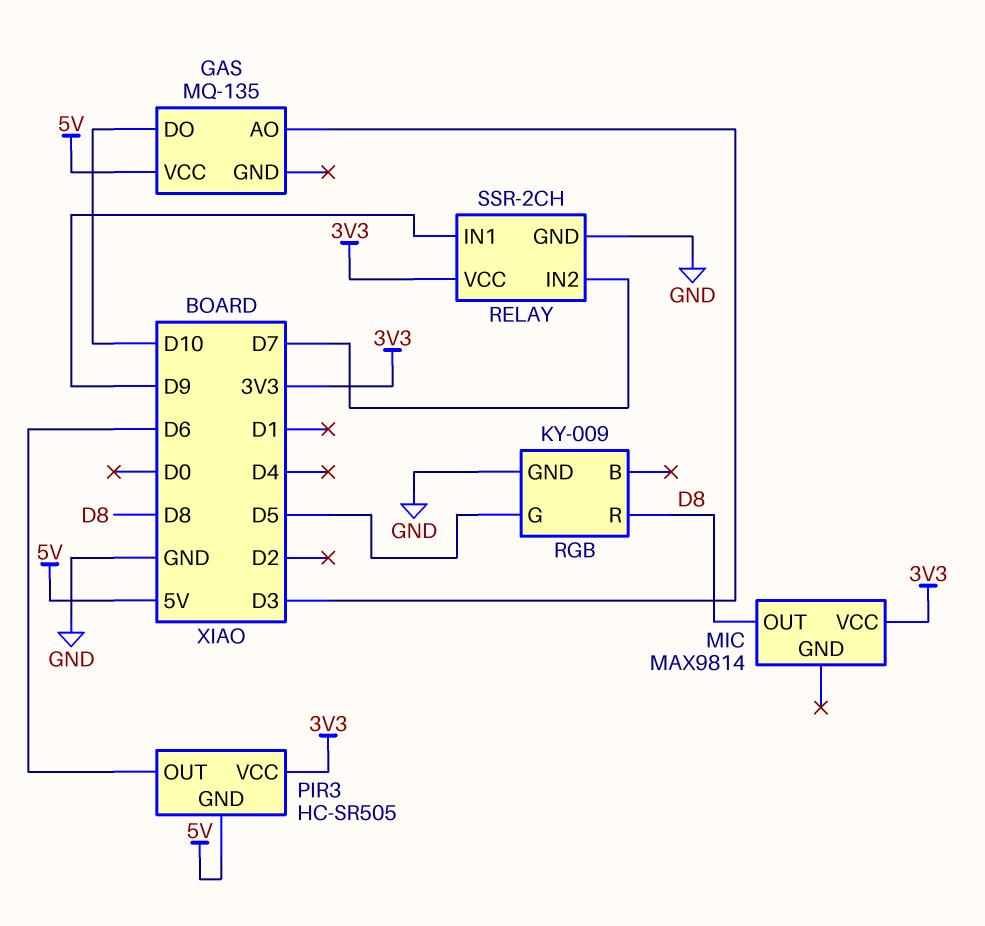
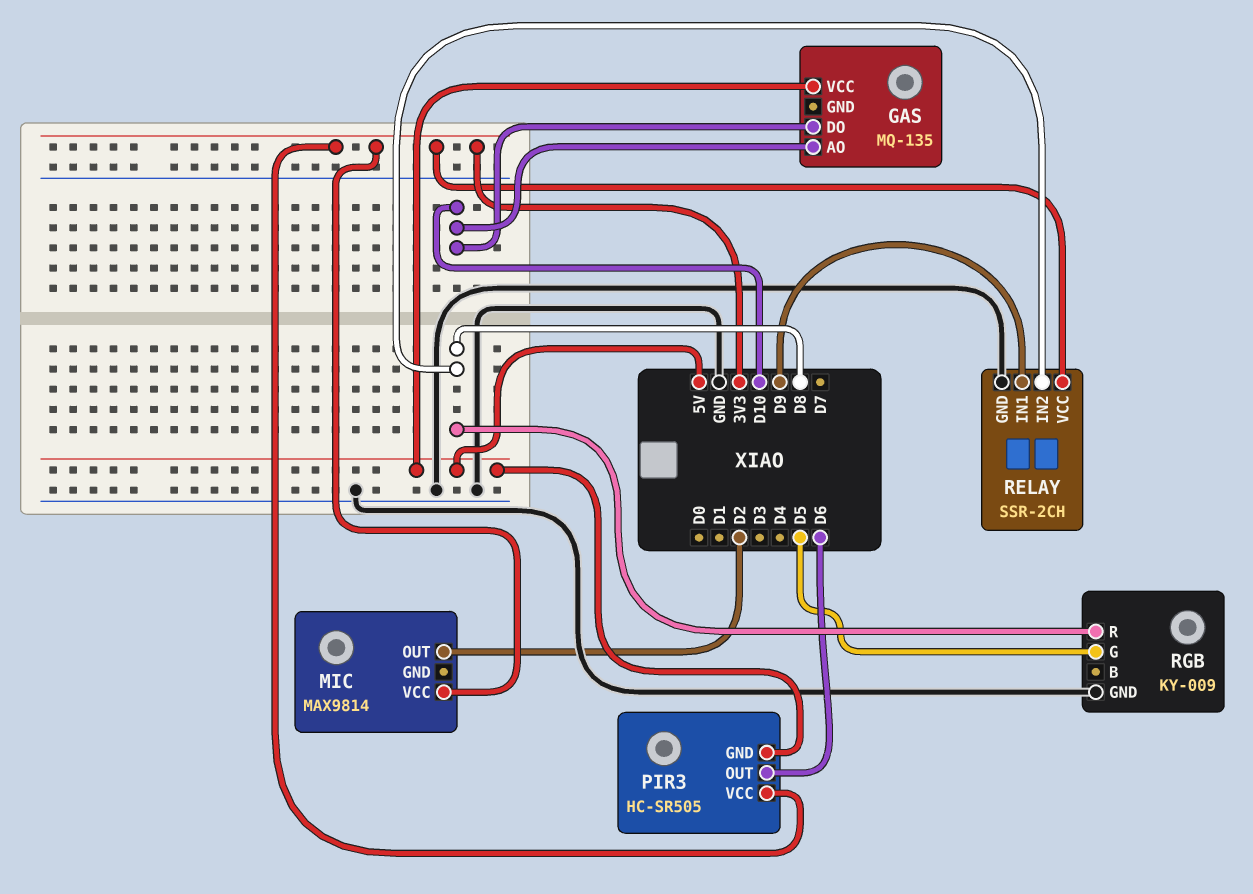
GAS pin AO: D3 -> D10
MIC pin OUT: D8 -> D2
RELAY pin IN2: D7 -> D8

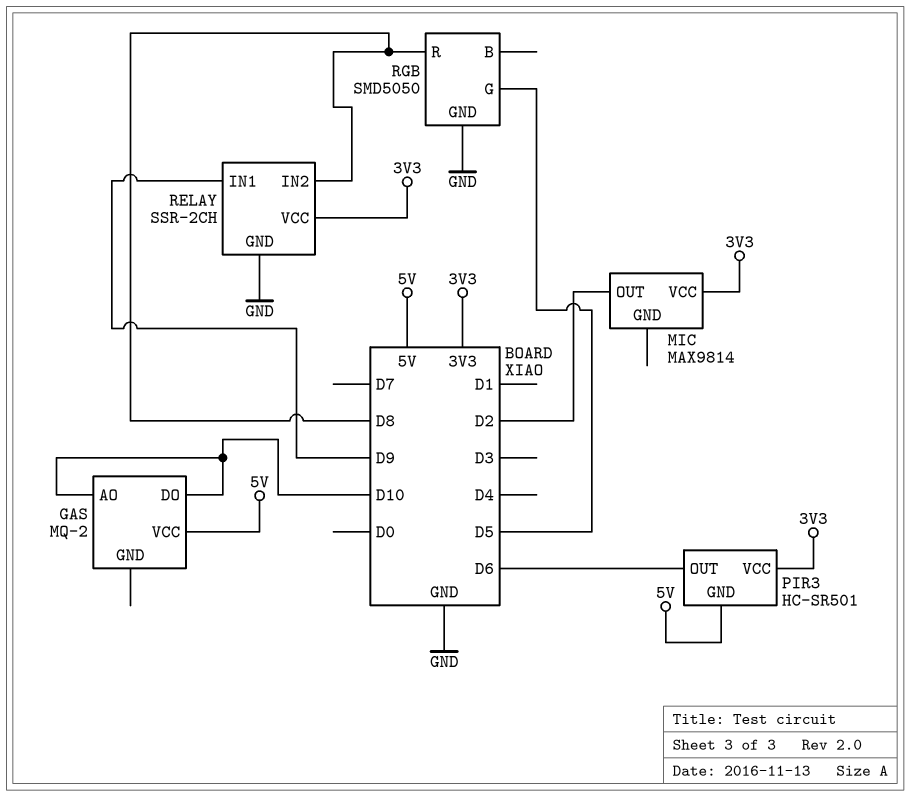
GAS: MQ-135 -> MQ-2
PIR3: HC-SR505 -> HC-SR501
RGB: KY-009 -> SMD5050

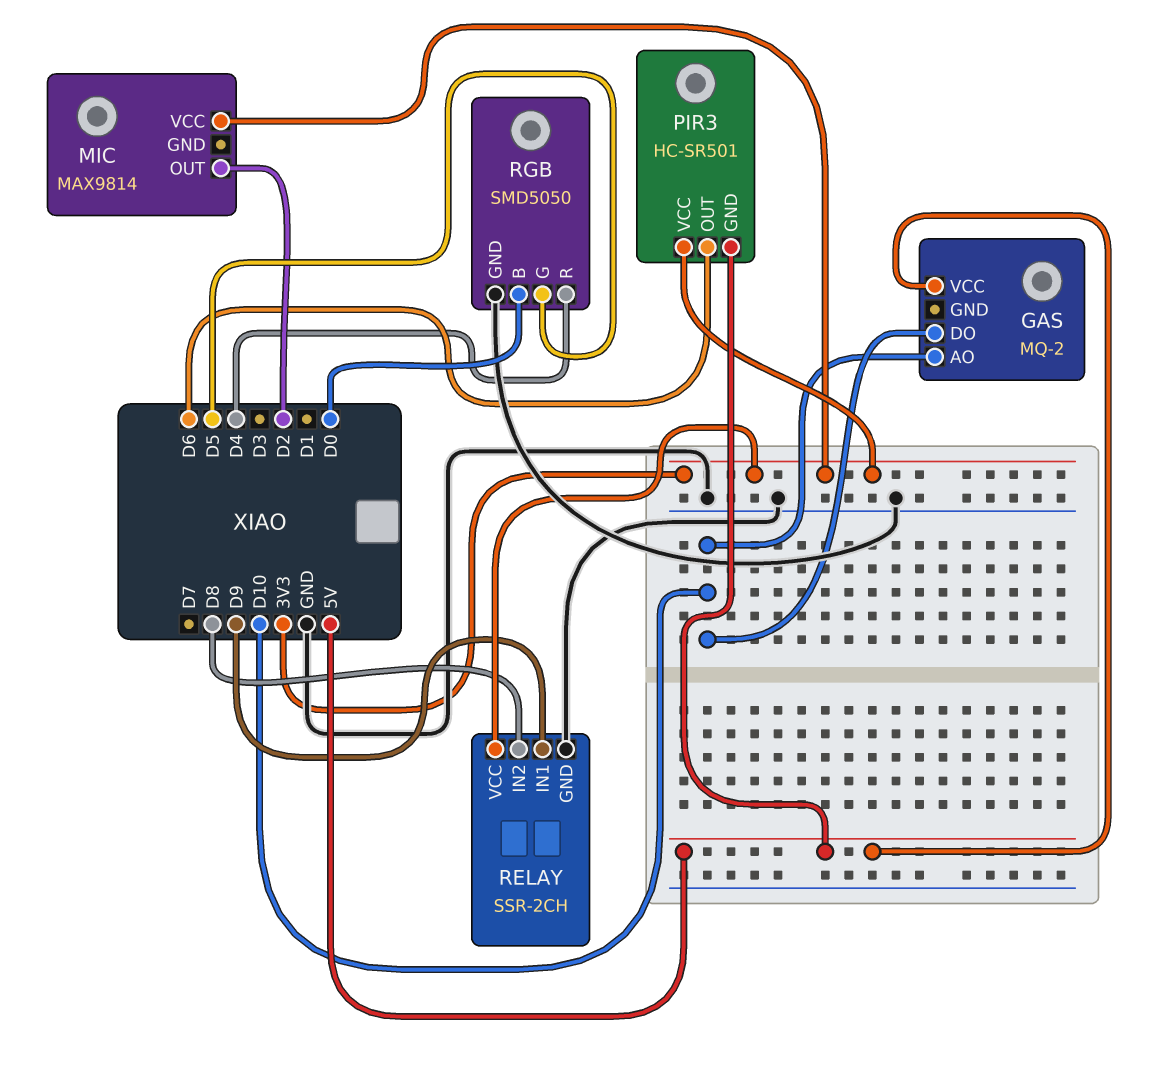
RGB pin B: none -> D0
RGB pin R: D8 -> D4

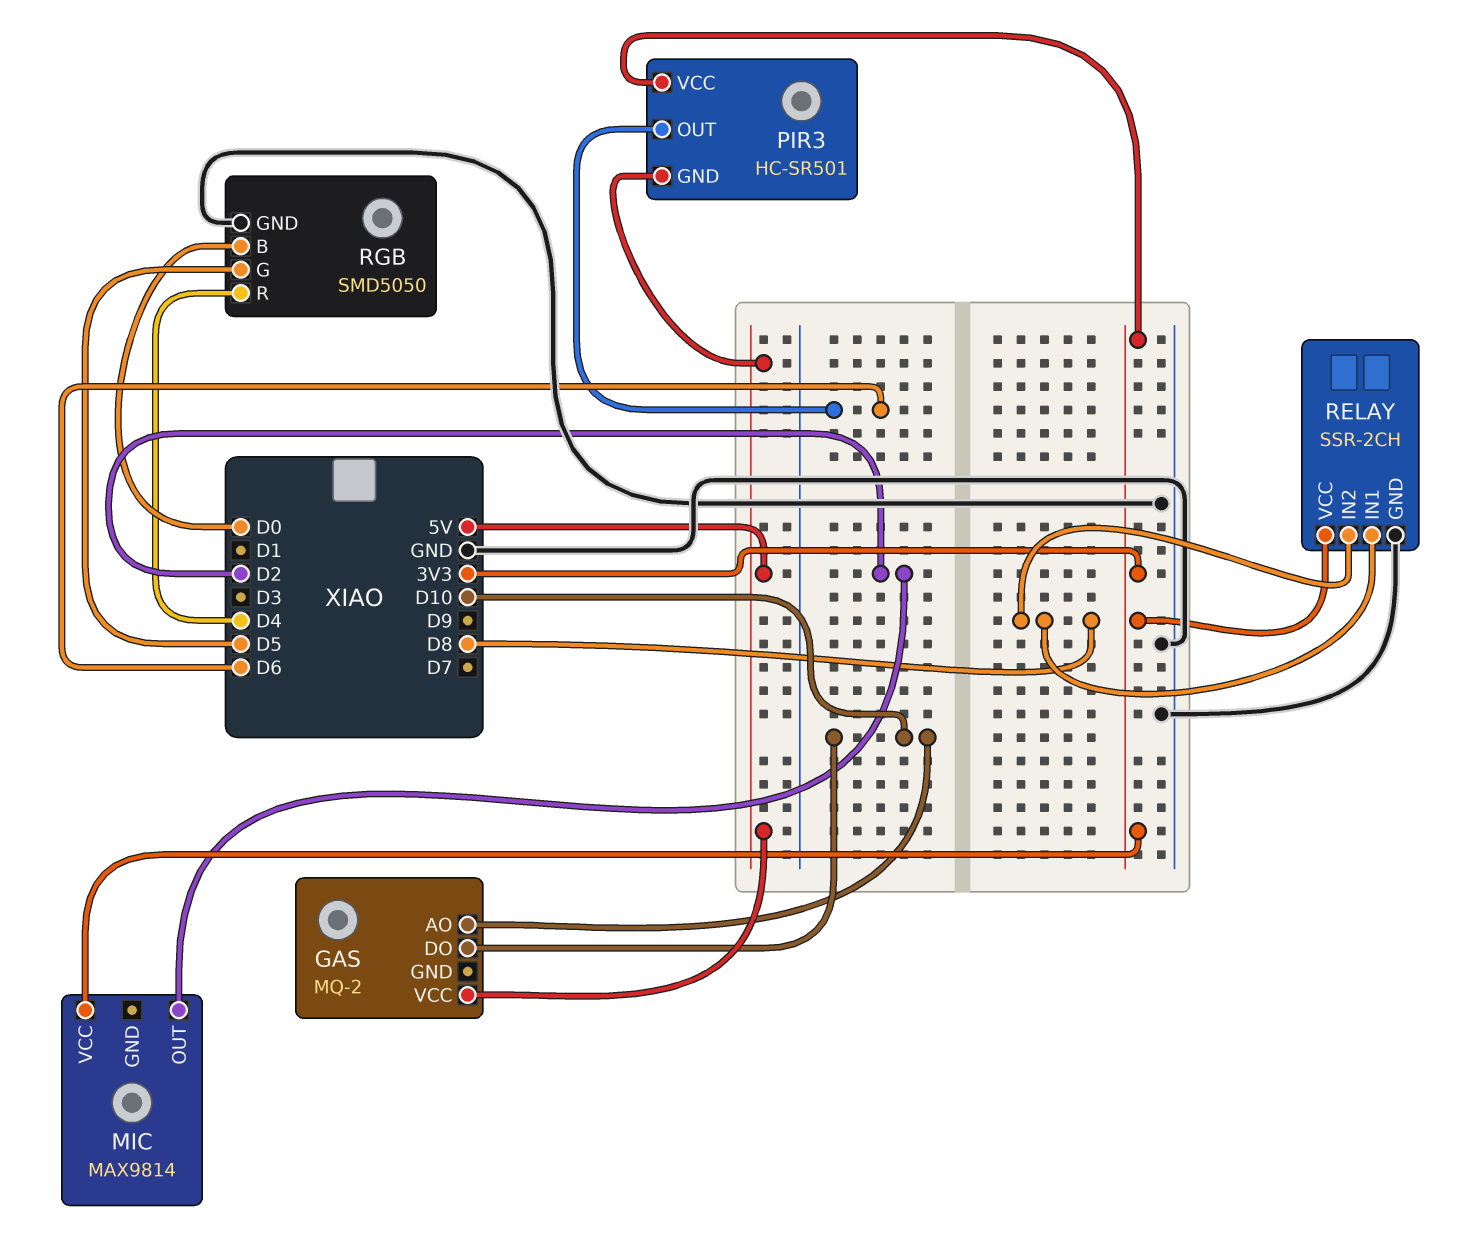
RELAY pin IN1: D9 -> D8

